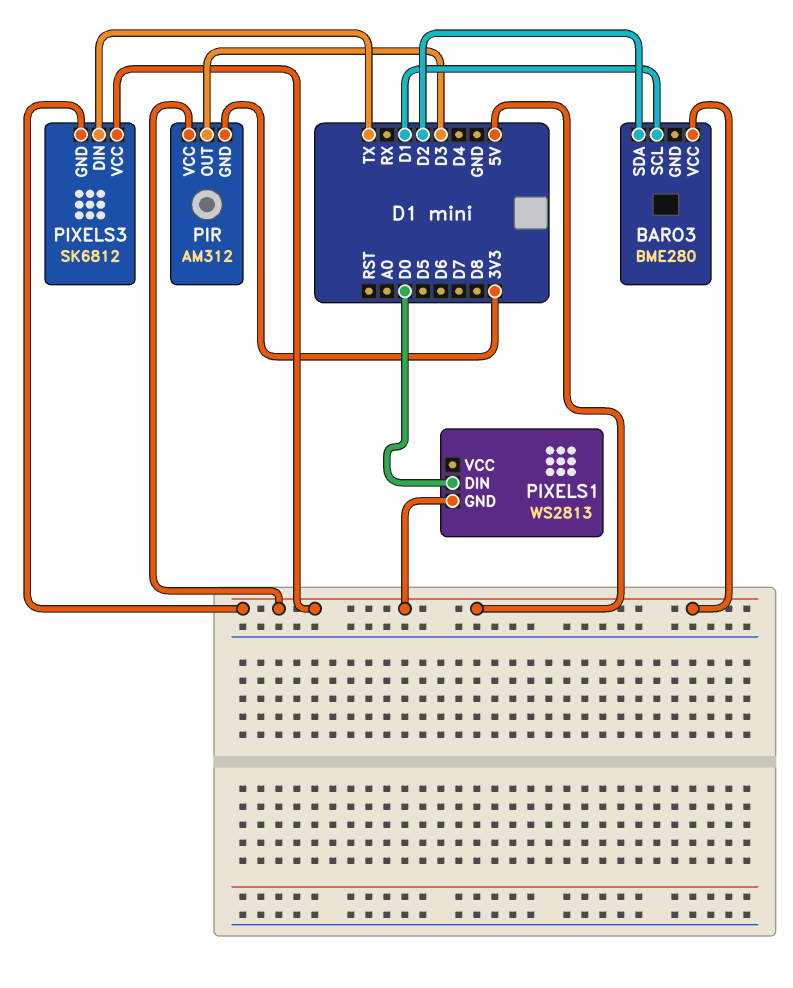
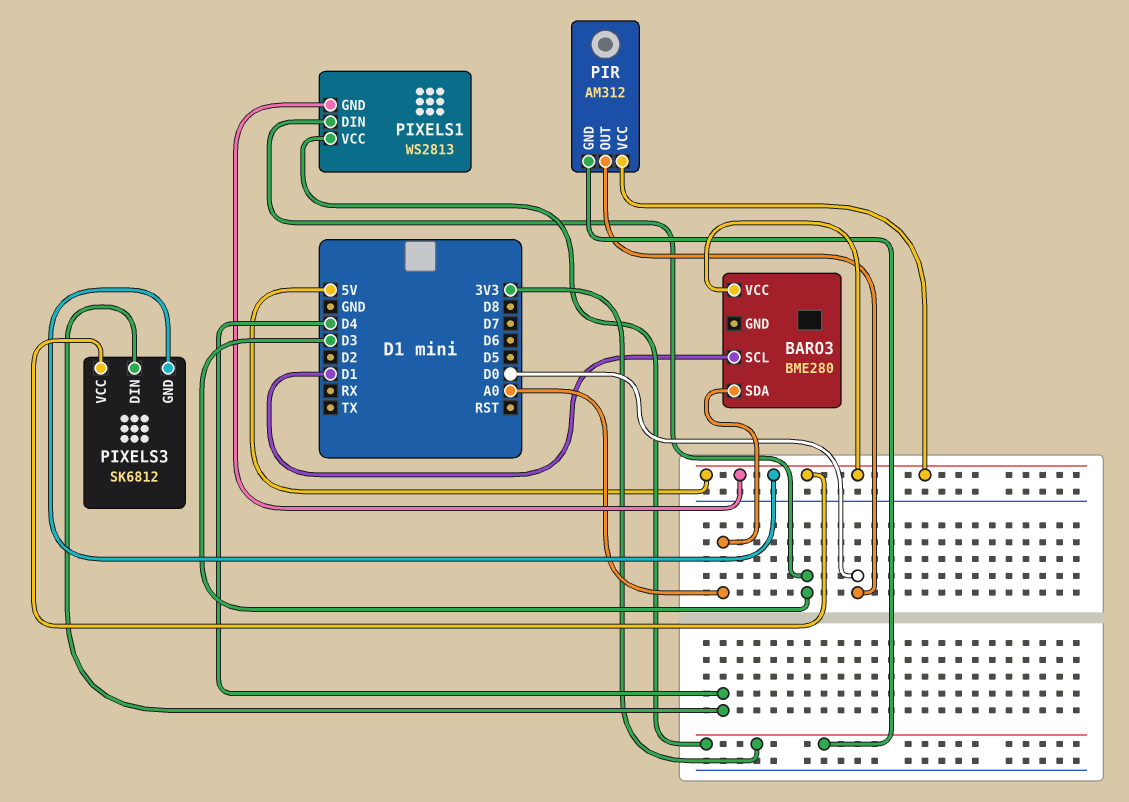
BARO3 pin SDA: D2 -> A0
PIR pin OUT: D3 -> D0
PIXELS1 pin DIN: D0 -> D3
PIXELS1 pin VCC: none -> 3V3
PIXELS3 pin DIN: TX -> D4

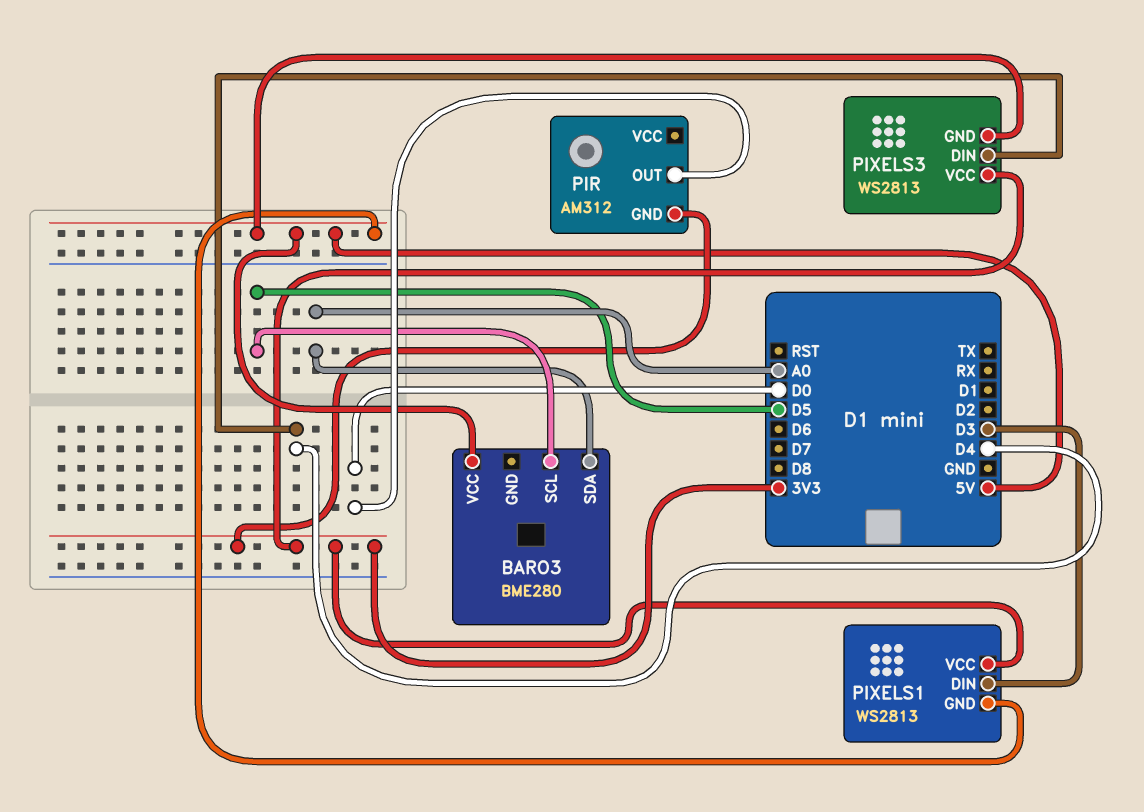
BARO3 pin SCL: D1 -> D5
PIR pin VCC: 5V -> none
PIXELS3: SK6812 -> WS2813
PIXELS3 pin VCC: 5V -> 3V3

